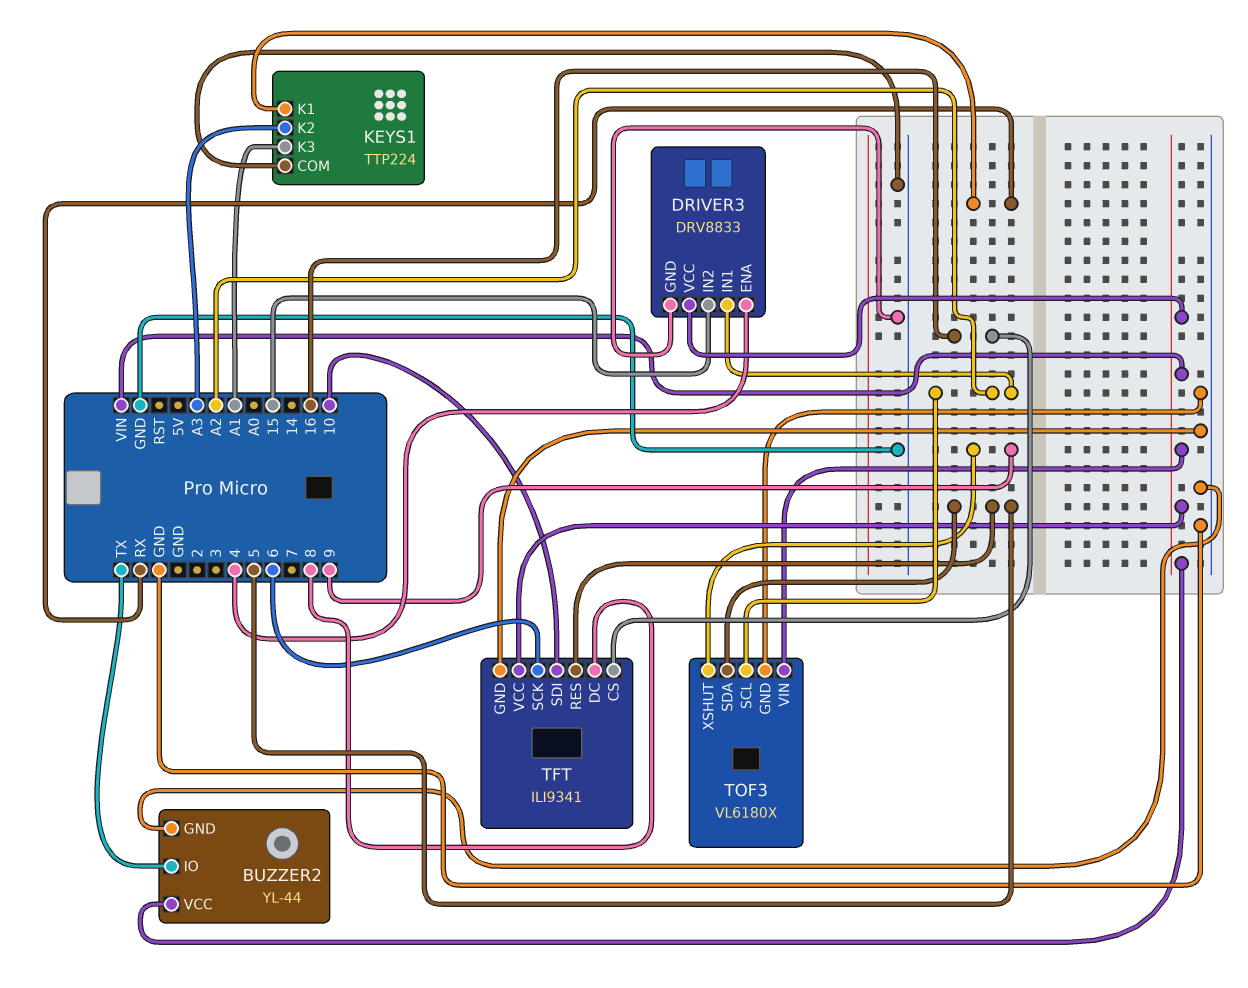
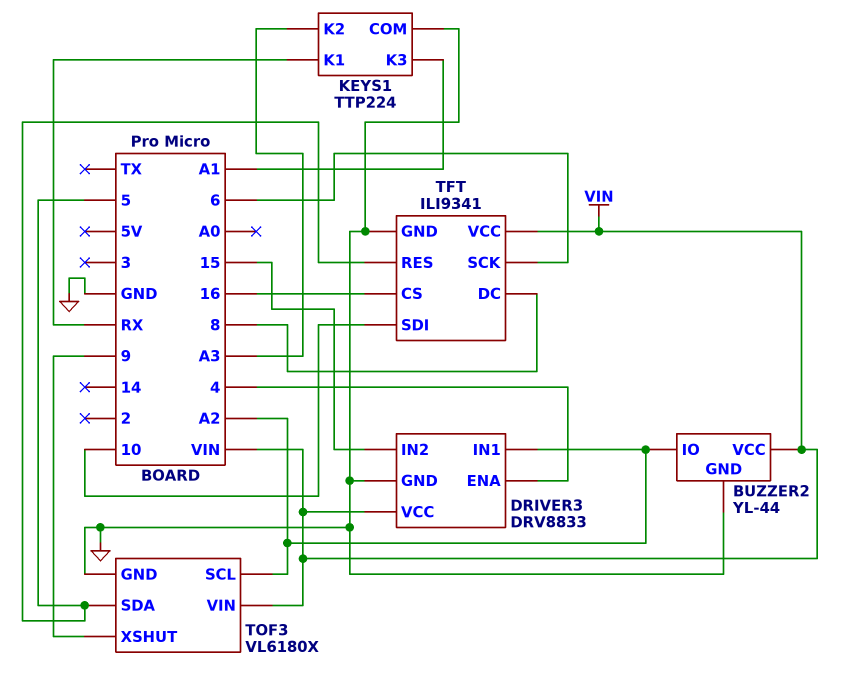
BUZZER2 pin IO: TX -> A2

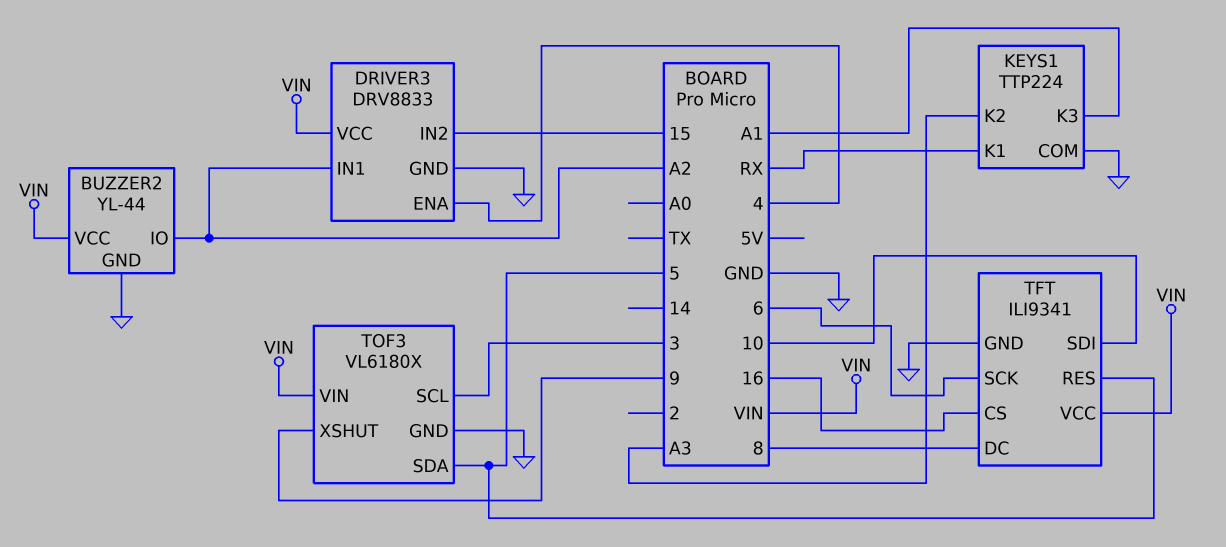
TOF3 pin SCL: A2 -> 3

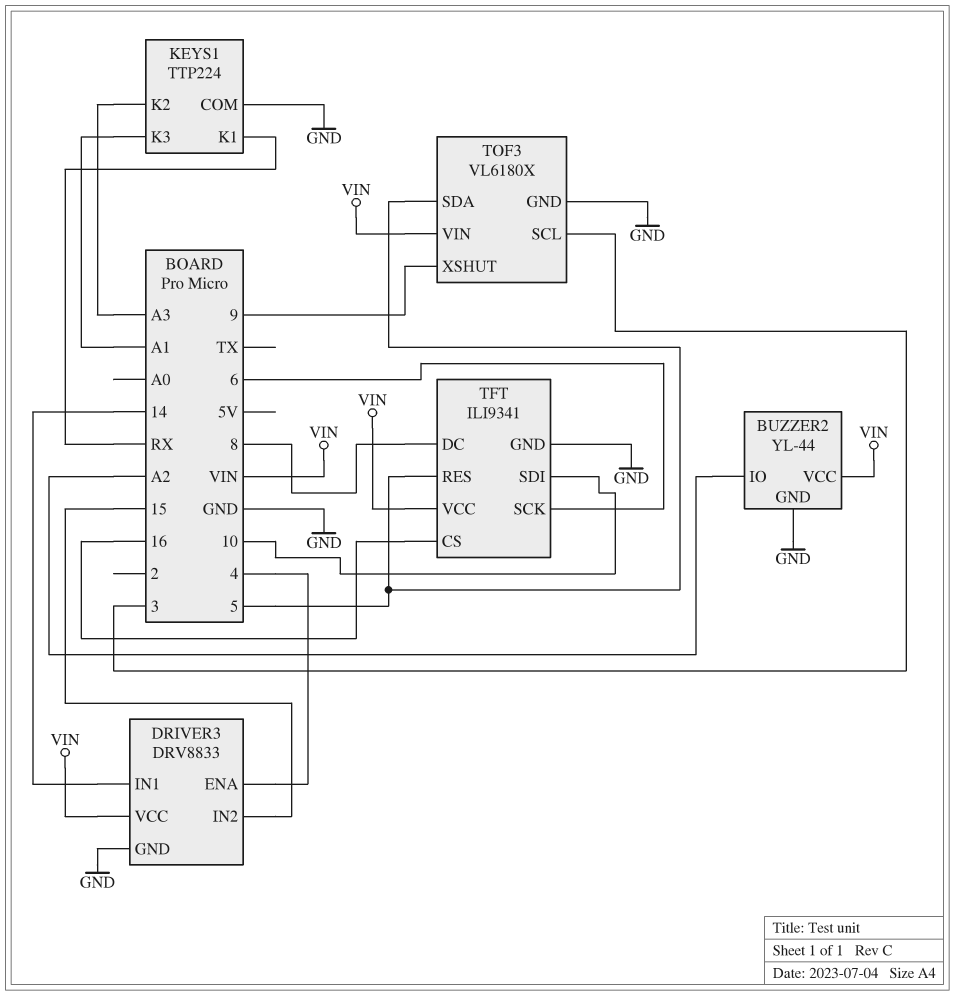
DRIVER3 pin IN1: A2 -> 14

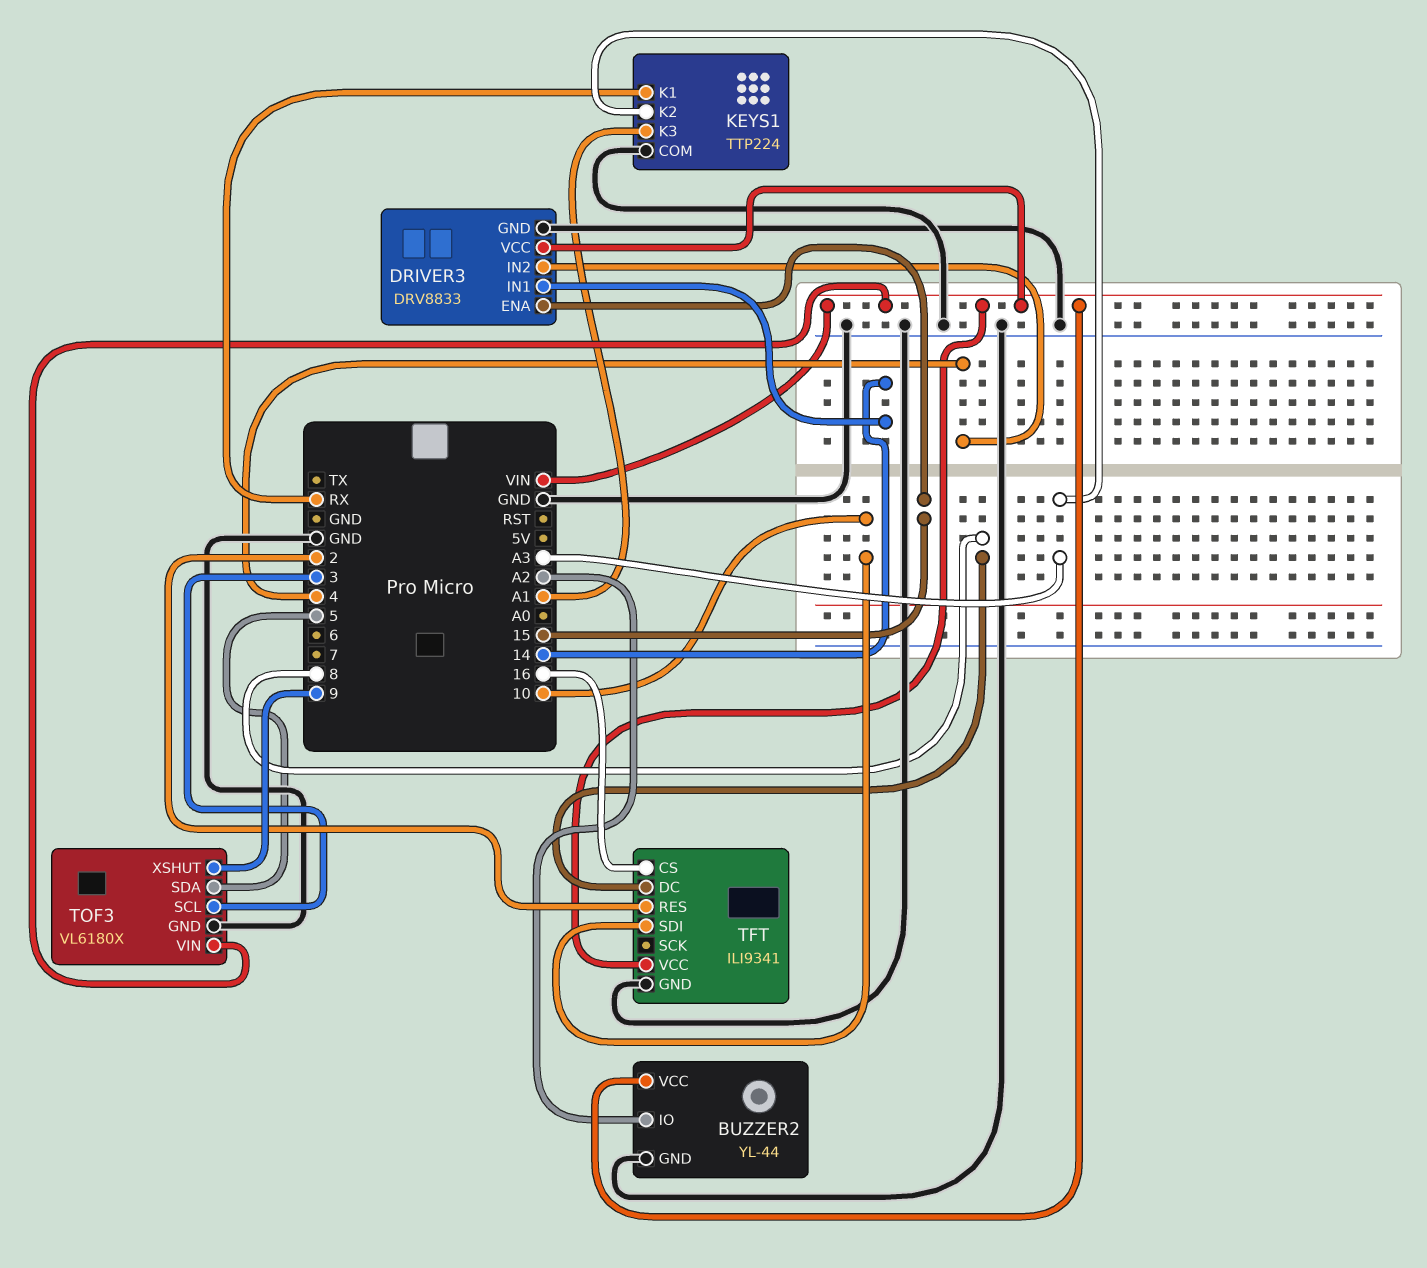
DRIVER3 pin ENA: 4 -> 15
DRIVER3 pin IN2: 15 -> 4
TFT pin RES: 5 -> 2
TFT pin SCK: 6 -> none

